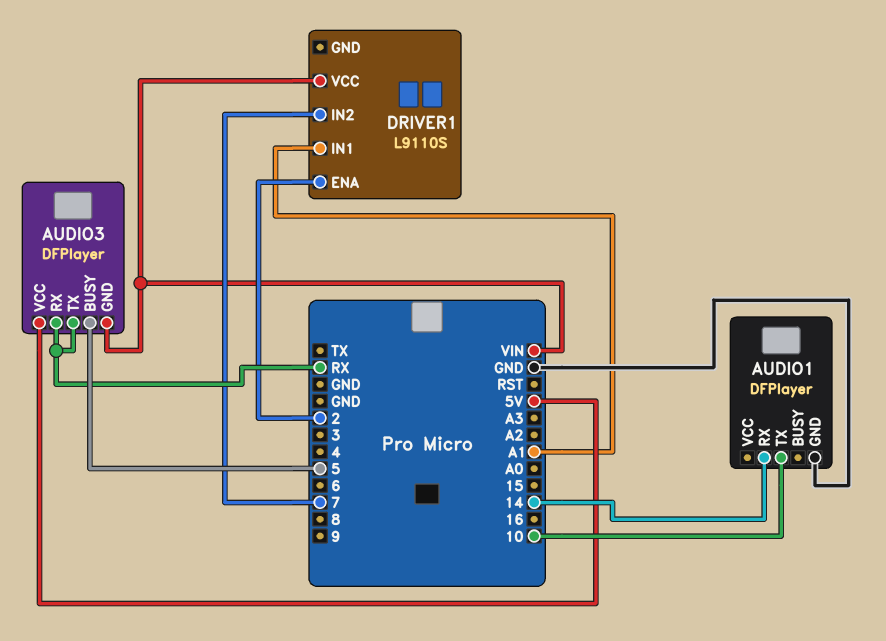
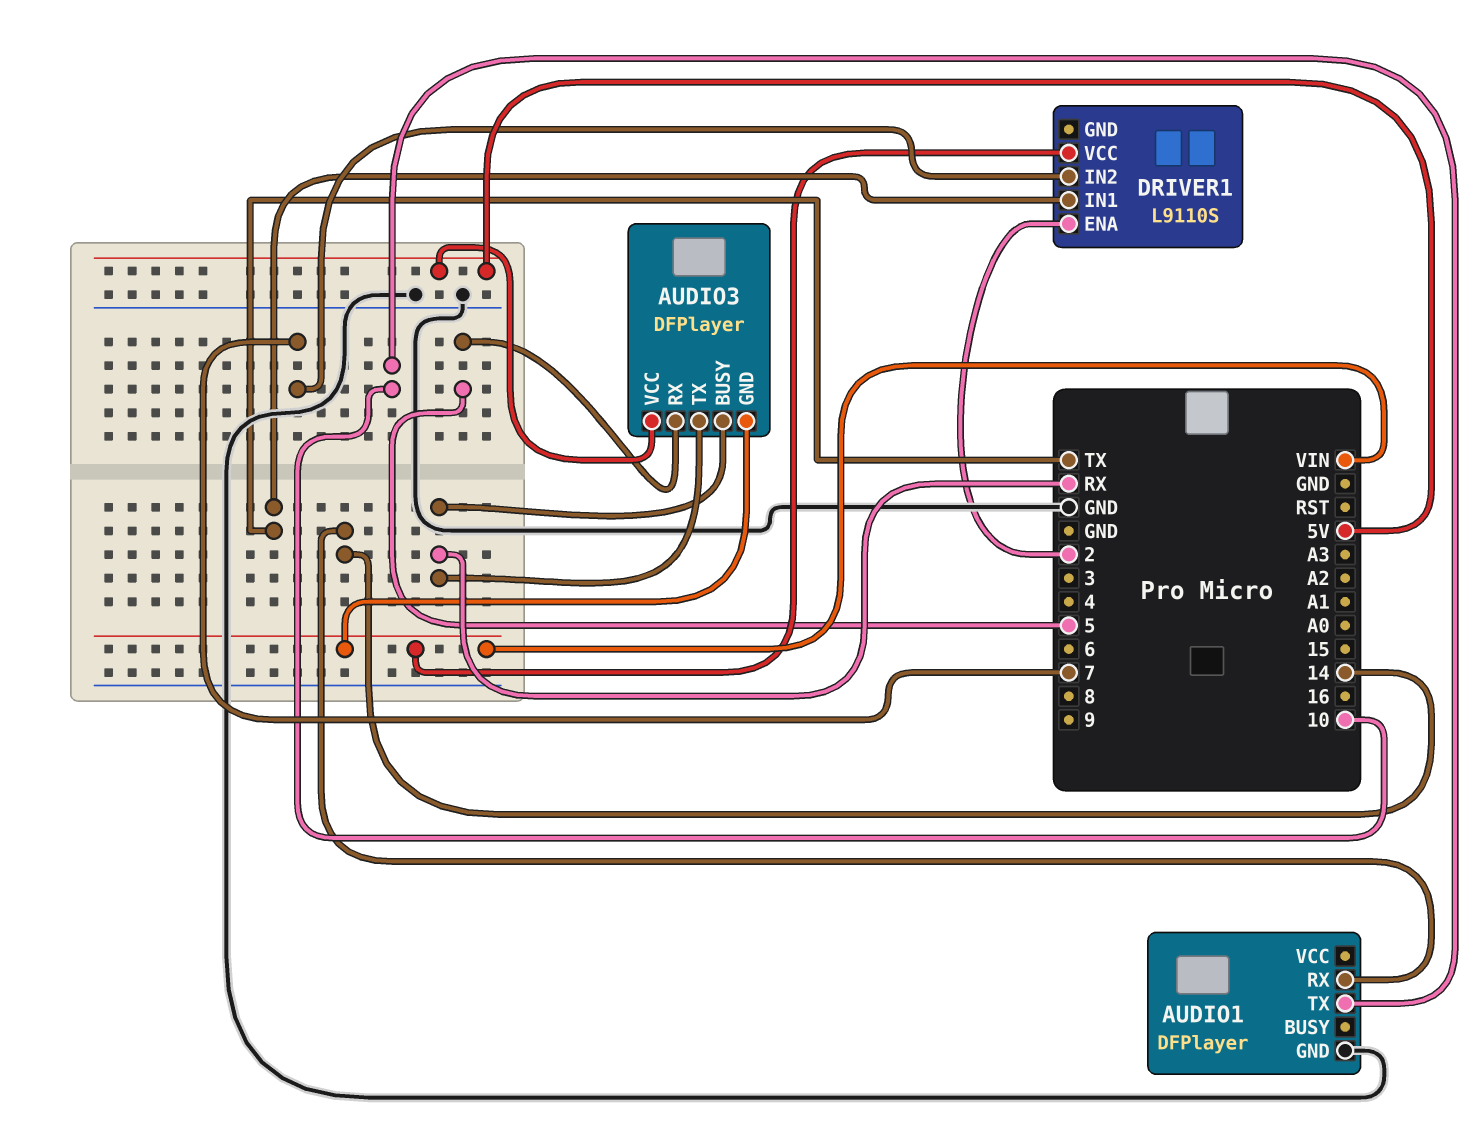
AUDIO3 pin BUSY: 5 -> RX
AUDIO3 pin RX: RX -> 5
DRIVER1 pin IN1: A1 -> TX

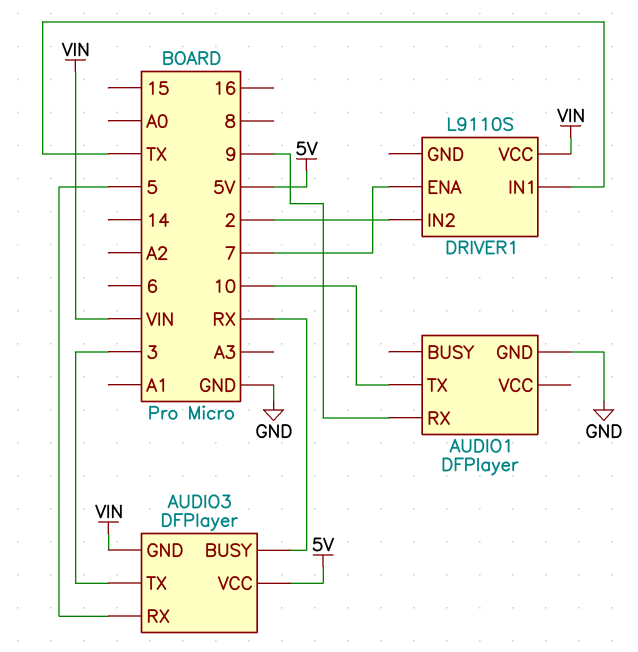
AUDIO1 pin RX: 14 -> 9
AUDIO3 pin TX: RX -> 3
DRIVER1 pin ENA: 2 -> 7
DRIVER1 pin IN2: 7 -> 2

